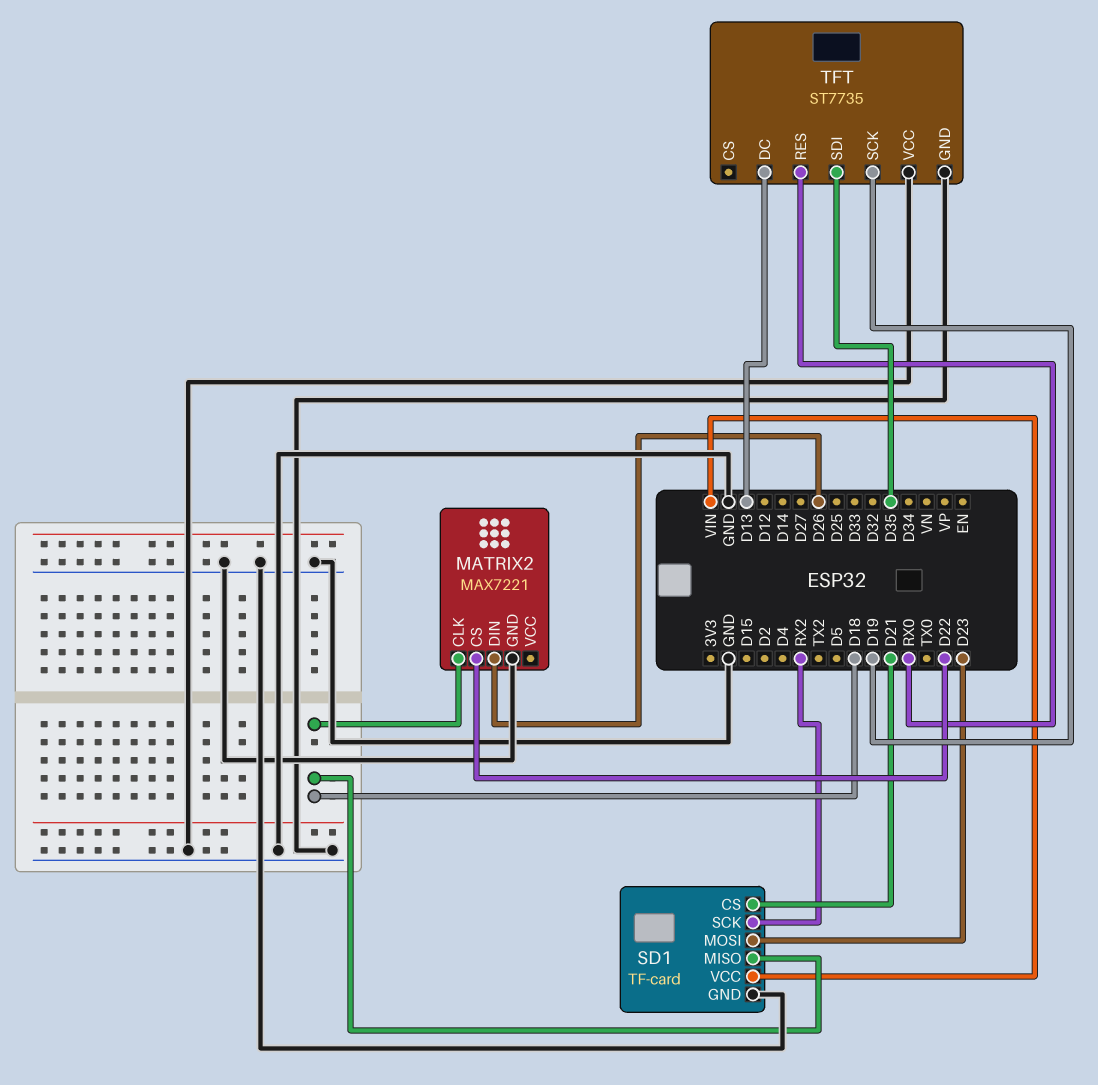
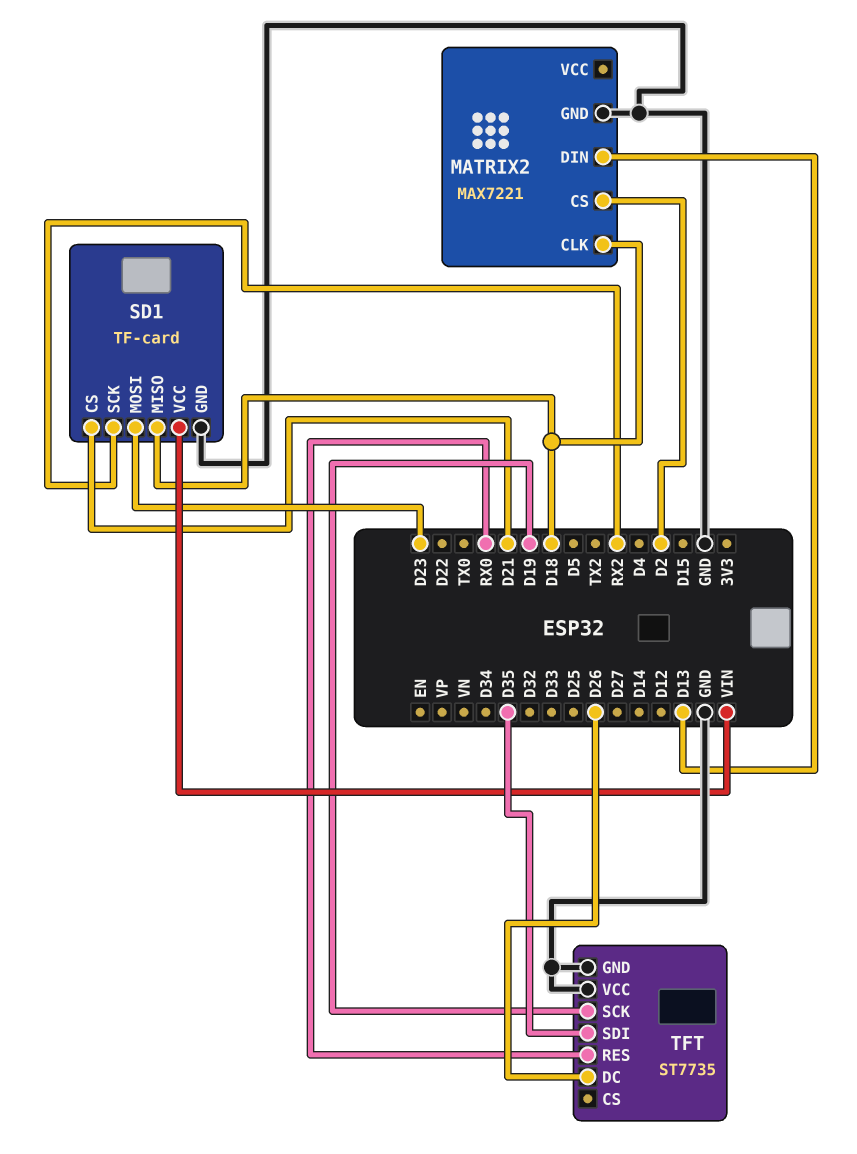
MATRIX2 pin CS: D22 -> D2
MATRIX2 pin DIN: D26 -> D13
TFT pin DC: D13 -> D26

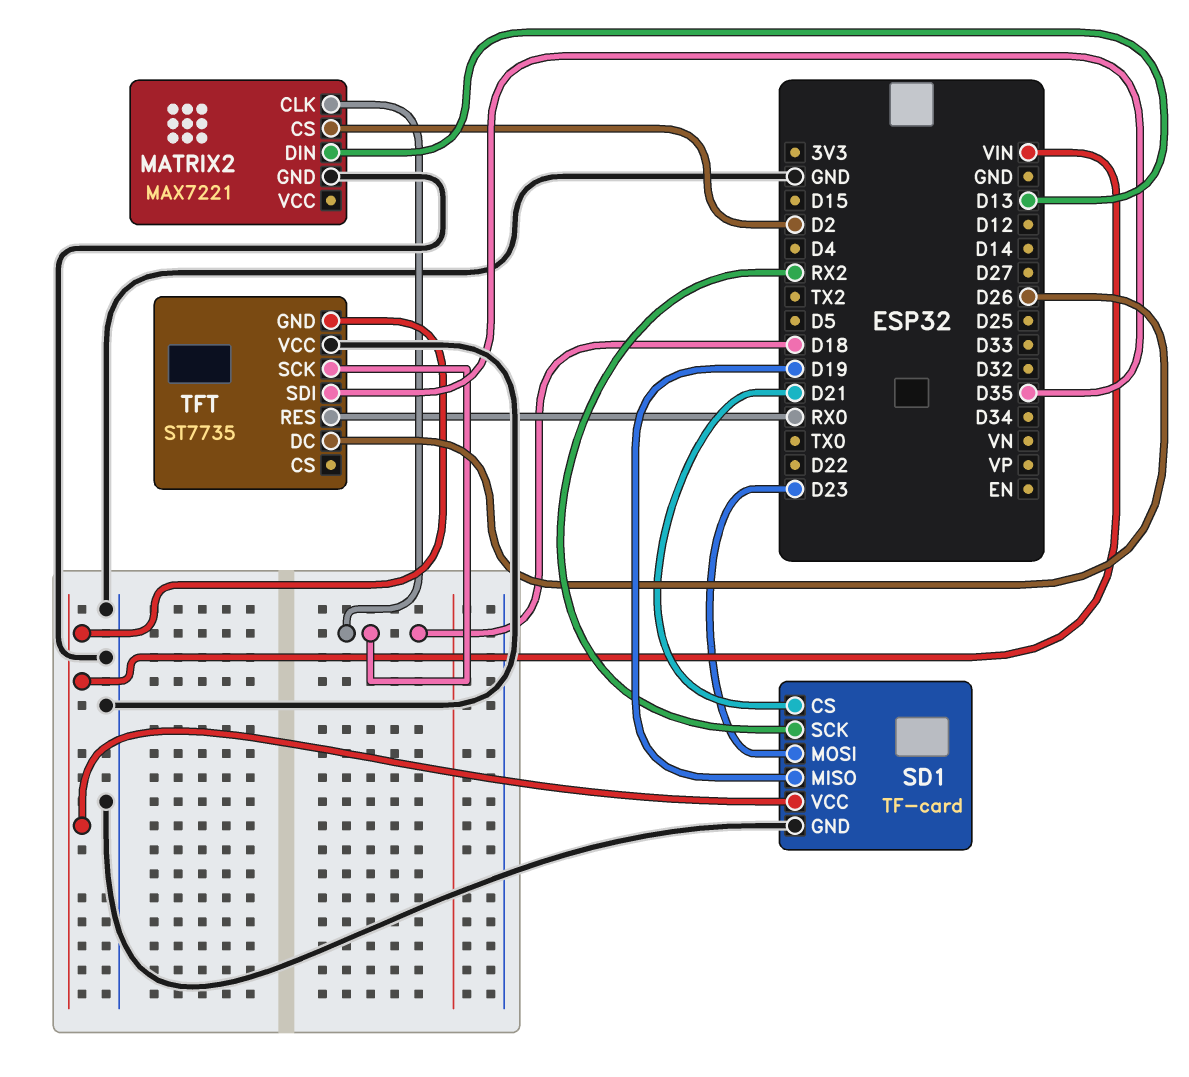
SD1 pin MISO: D18 -> D19
TFT pin GND: GND -> VIN
TFT pin SCK: D19 -> D18

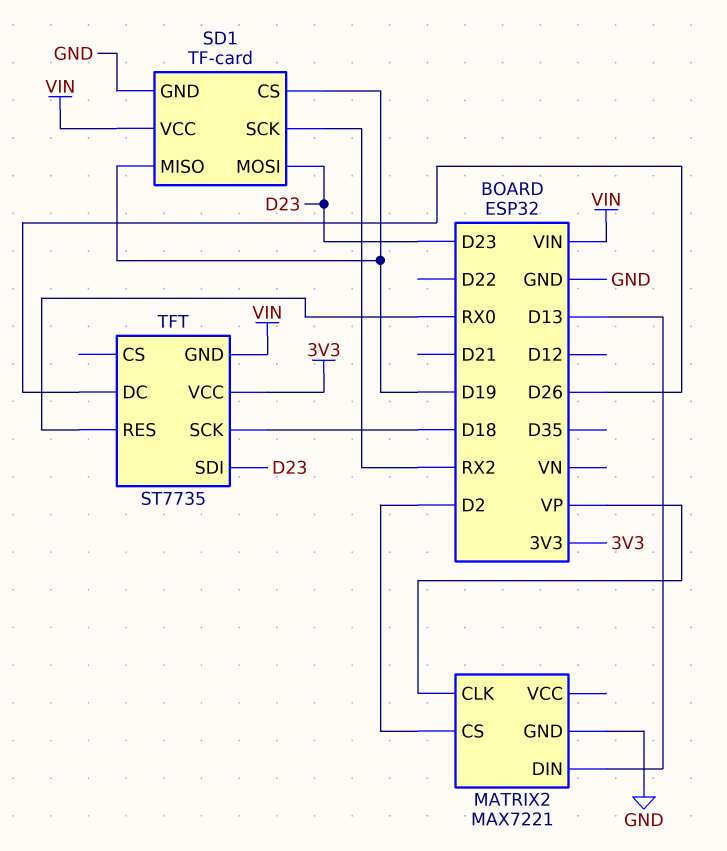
MATRIX2 pin CLK: D18 -> VP
SD1 pin CS: D21 -> D19
TFT pin SDI: D35 -> D23
TFT pin VCC: GND -> 3V3

